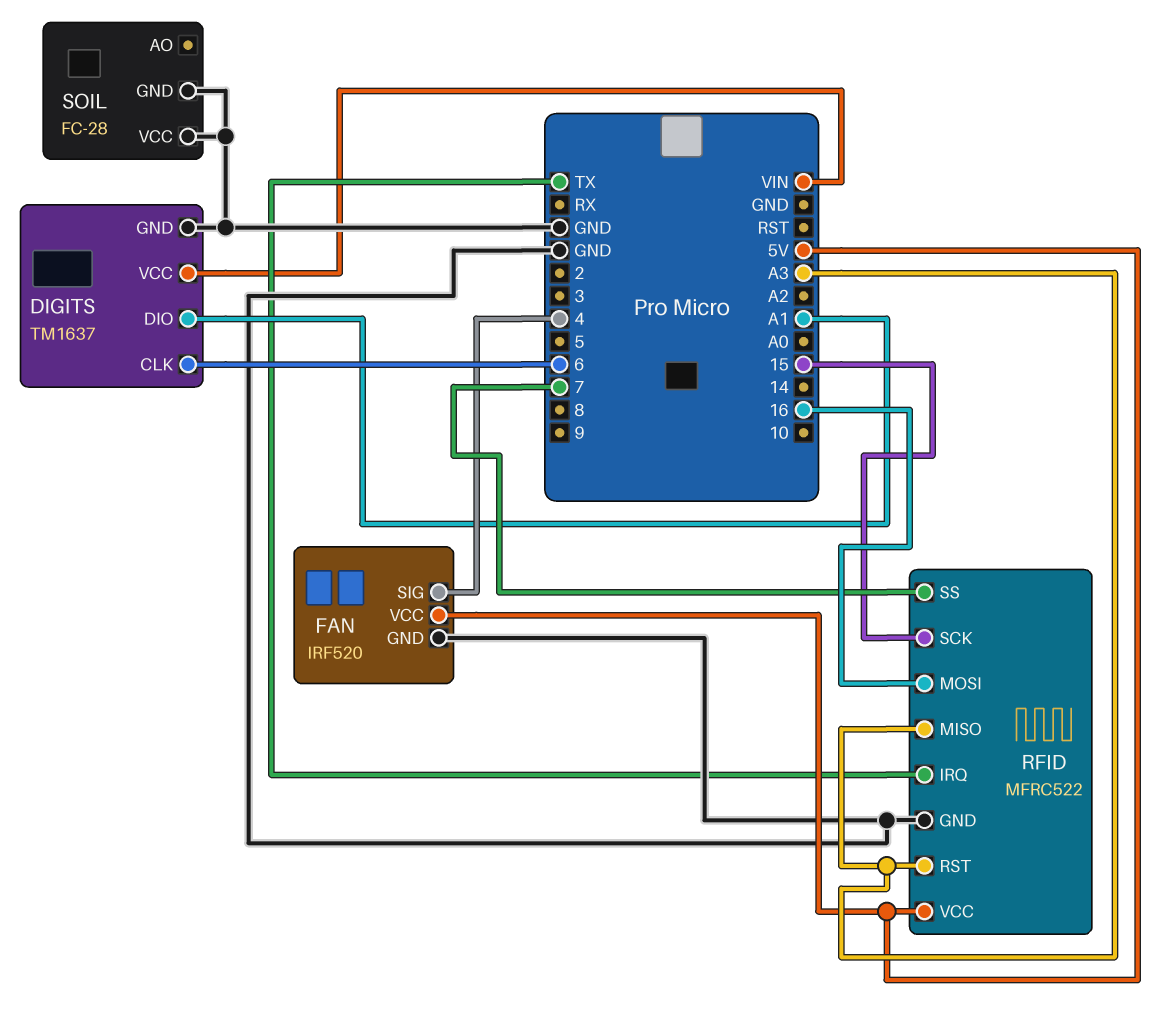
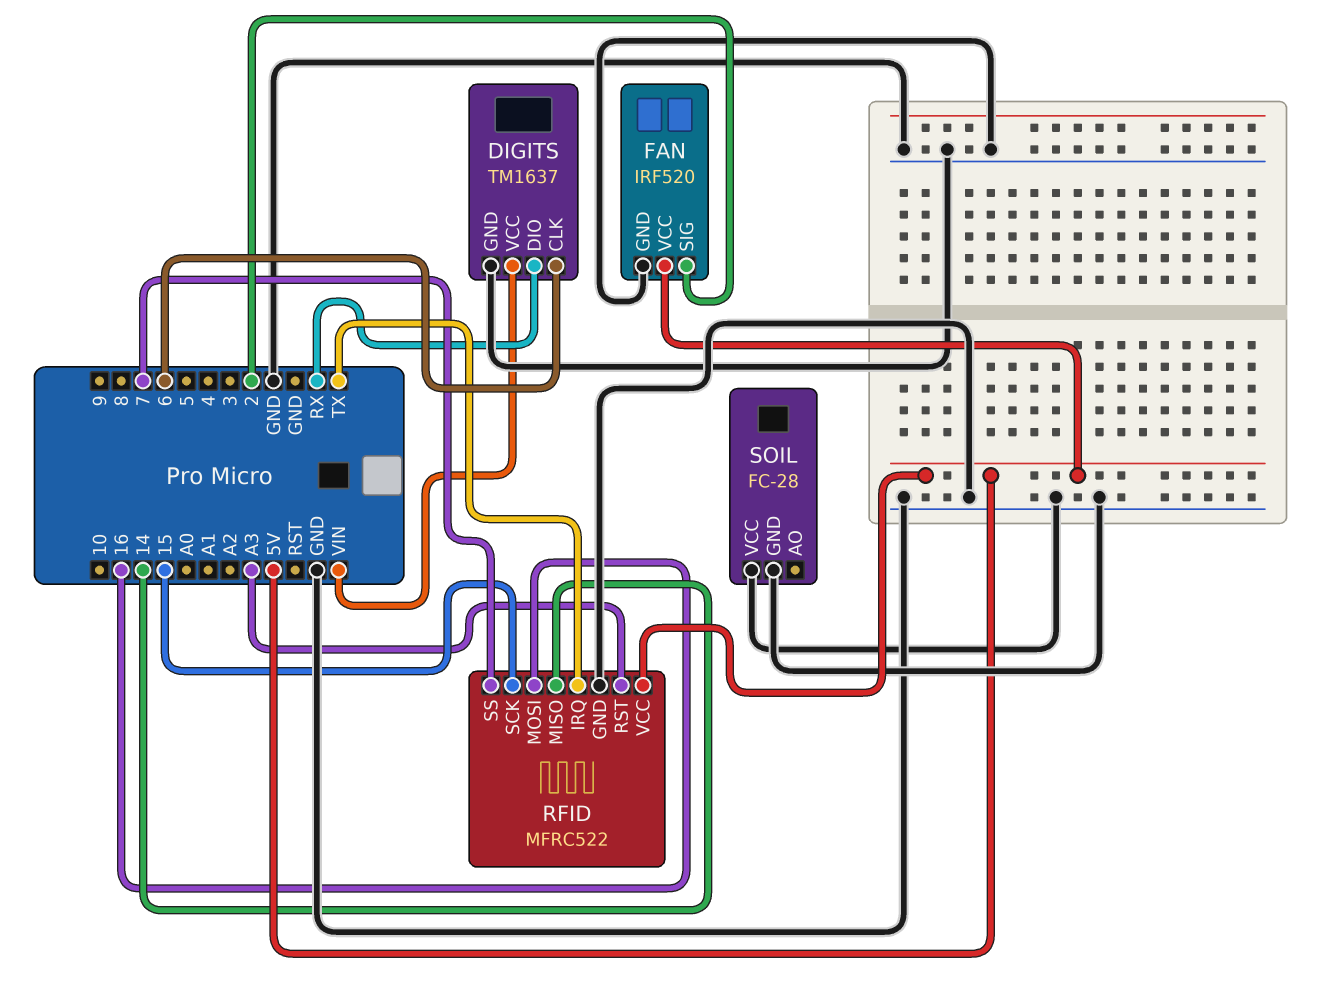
DIGITS pin DIO: A1 -> RX
FAN pin SIG: 4 -> 2
RFID pin MISO: A3 -> 14

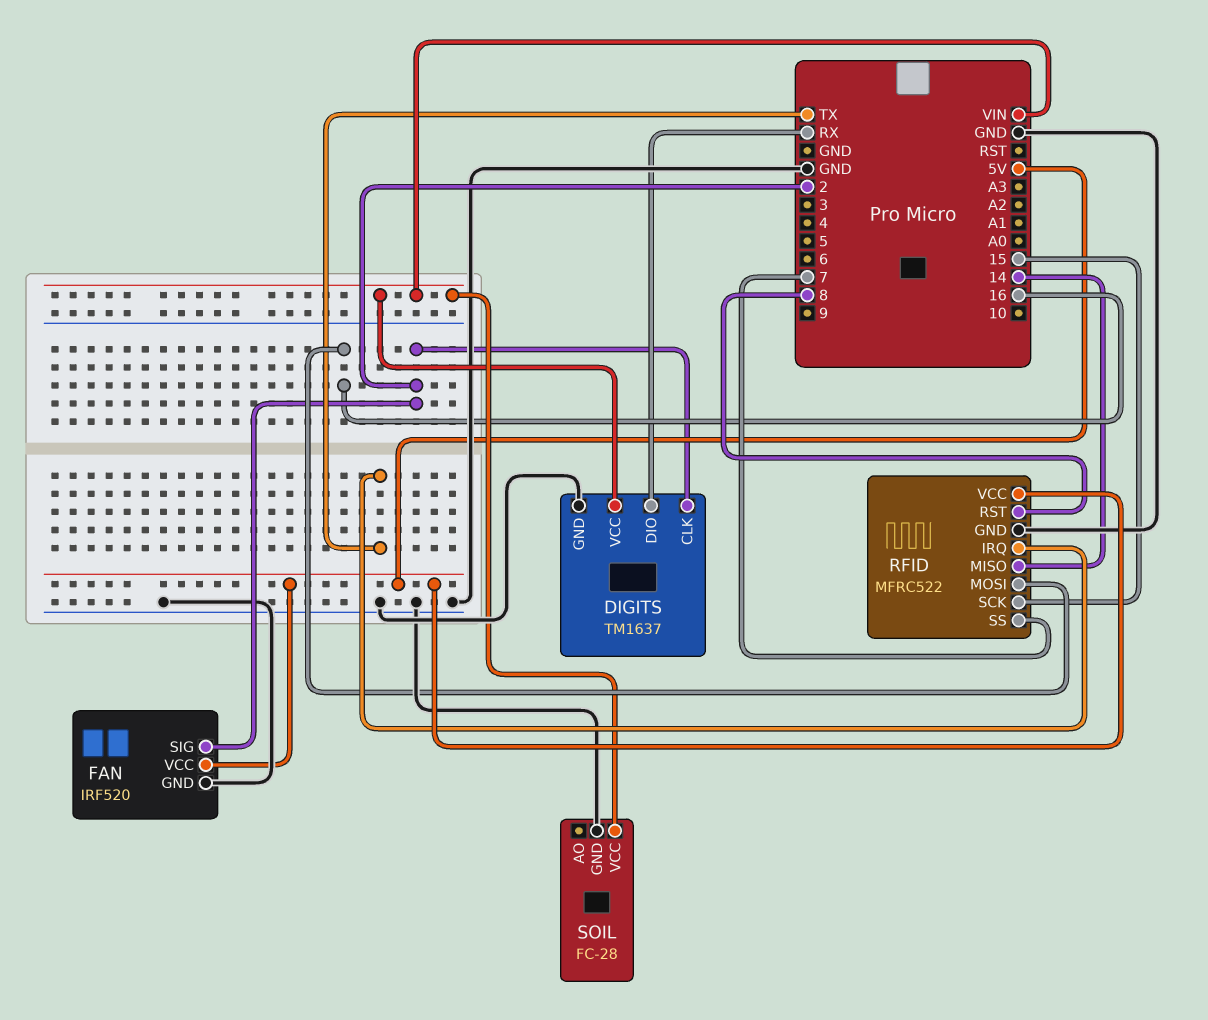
DIGITS pin CLK: 6 -> 2
RFID pin RST: A3 -> 8
SOIL pin VCC: GND -> VIN

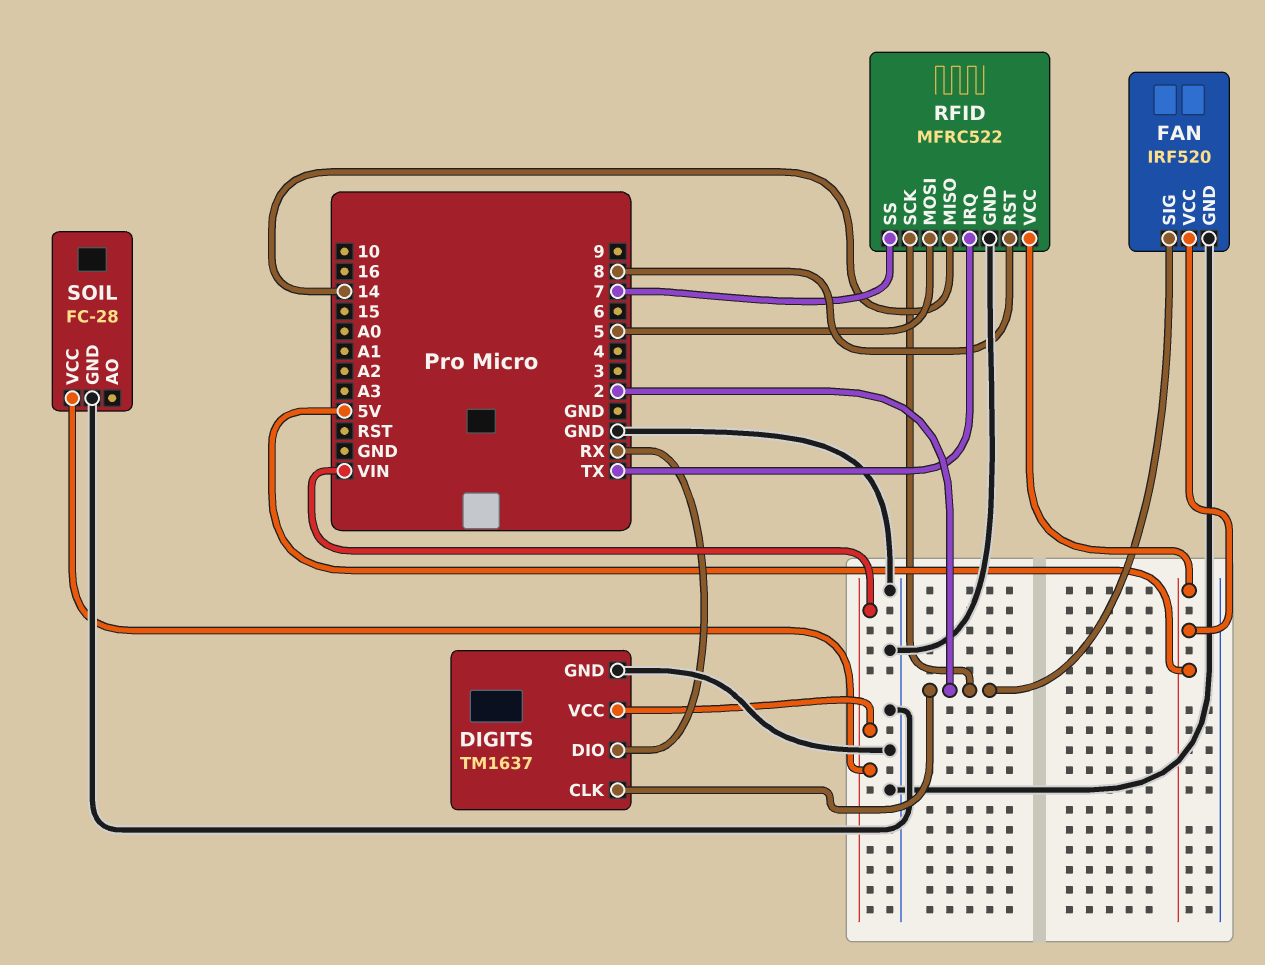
RFID pin MOSI: 16 -> 5
RFID pin SCK: 15 -> 2

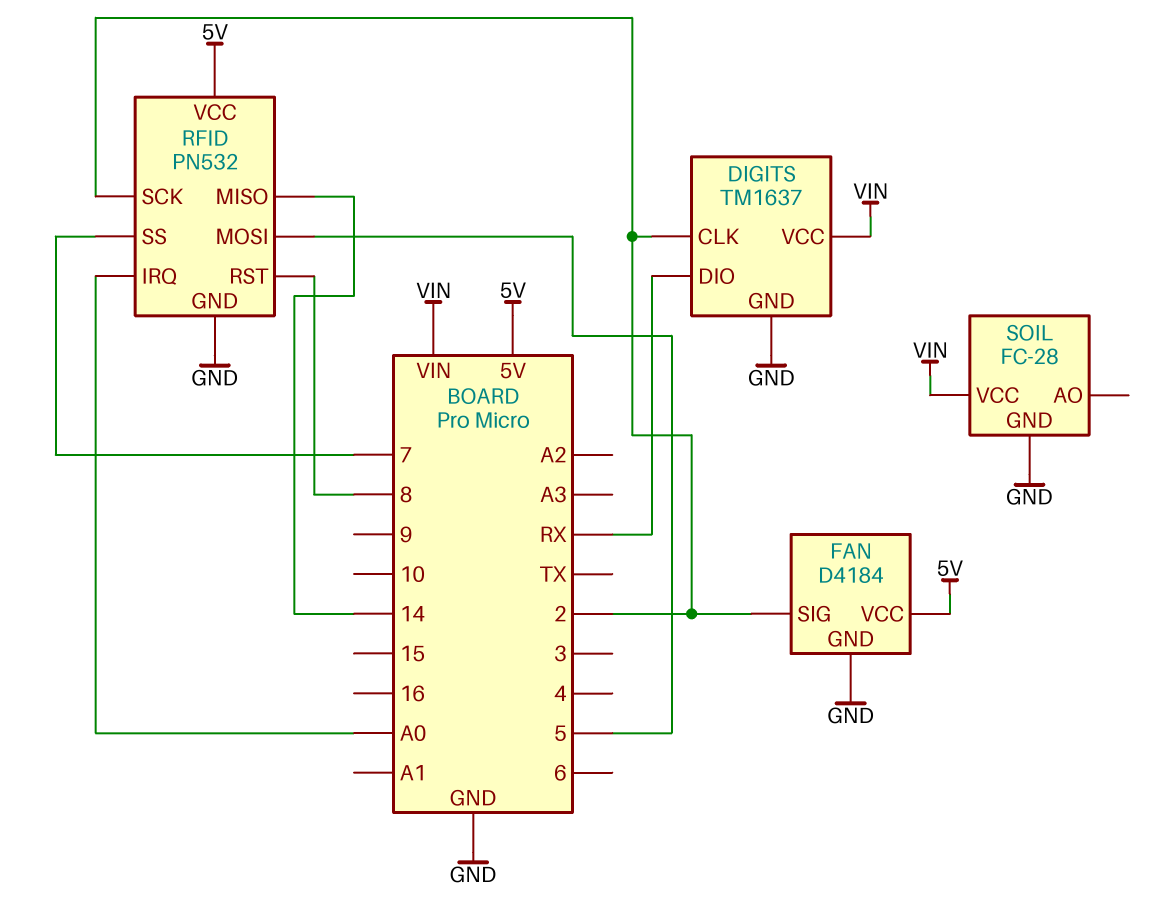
FAN: IRF520 -> D4184
RFID: MFRC522 -> PN532
RFID pin IRQ: TX -> A0

